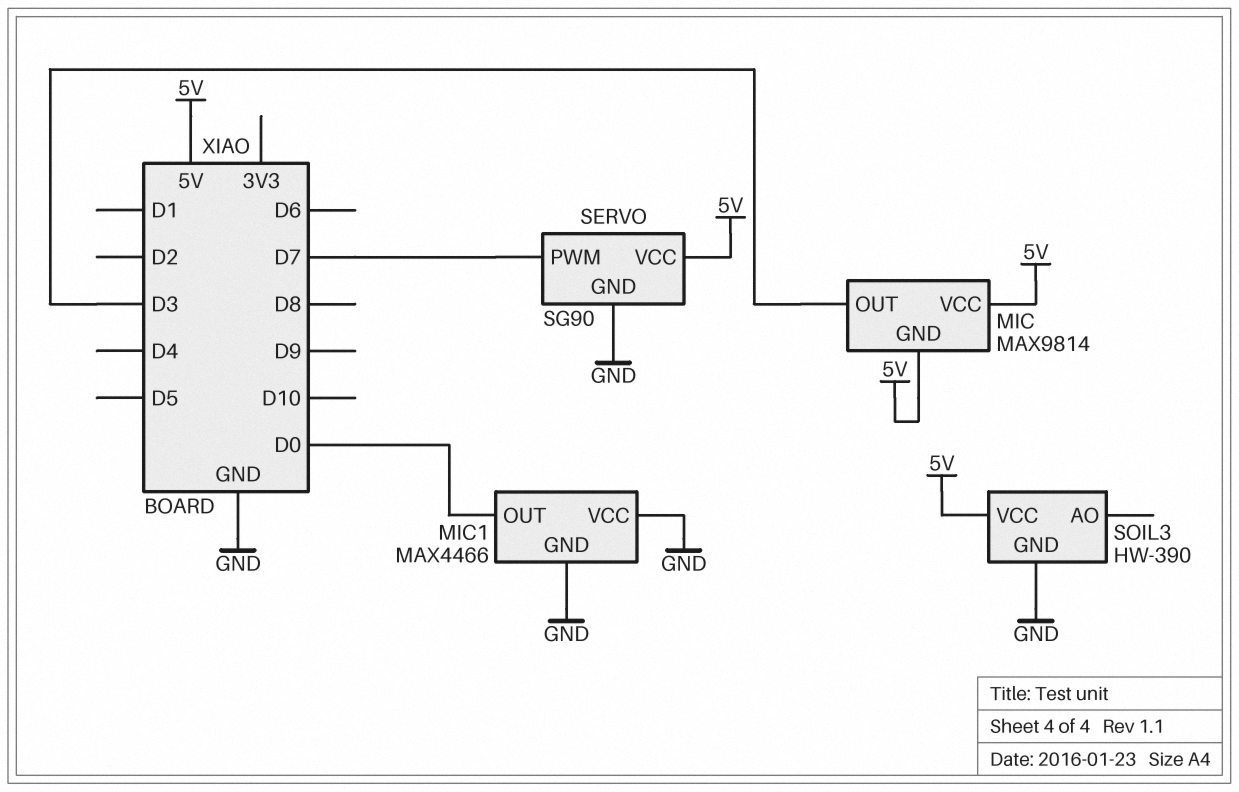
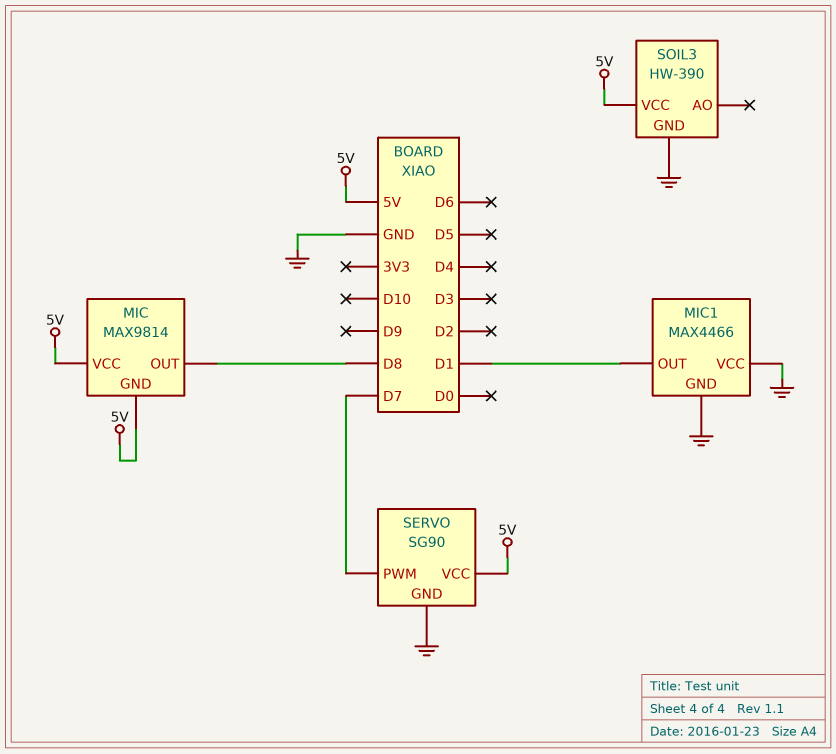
MIC pin OUT: D3 -> D8
MIC1 pin OUT: D0 -> D1

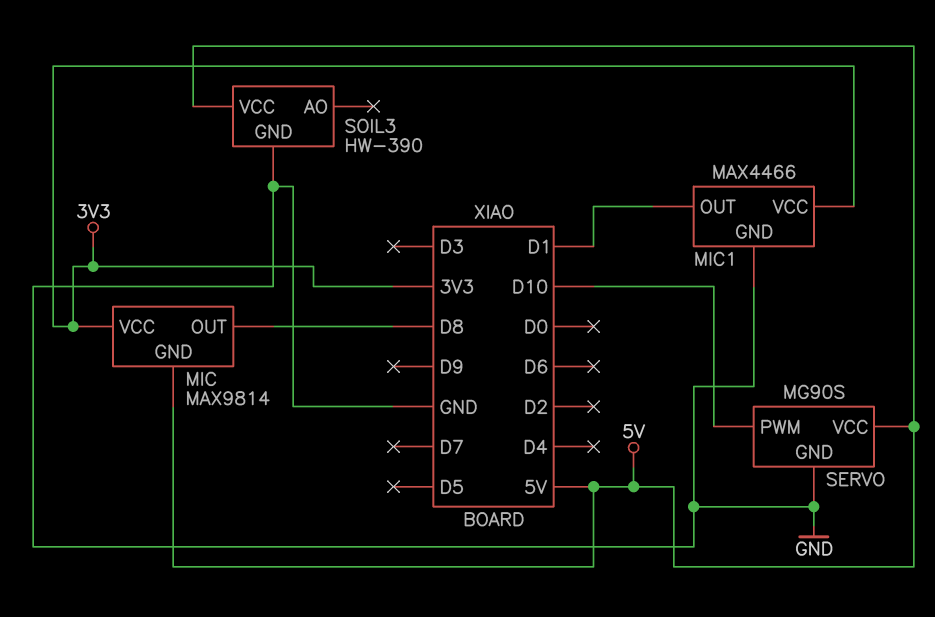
MIC pin VCC: 5V -> 3V3
MIC1 pin VCC: GND -> 3V3
SERVO: SG90 -> MG90S
SERVO pin PWM: D7 -> D10

